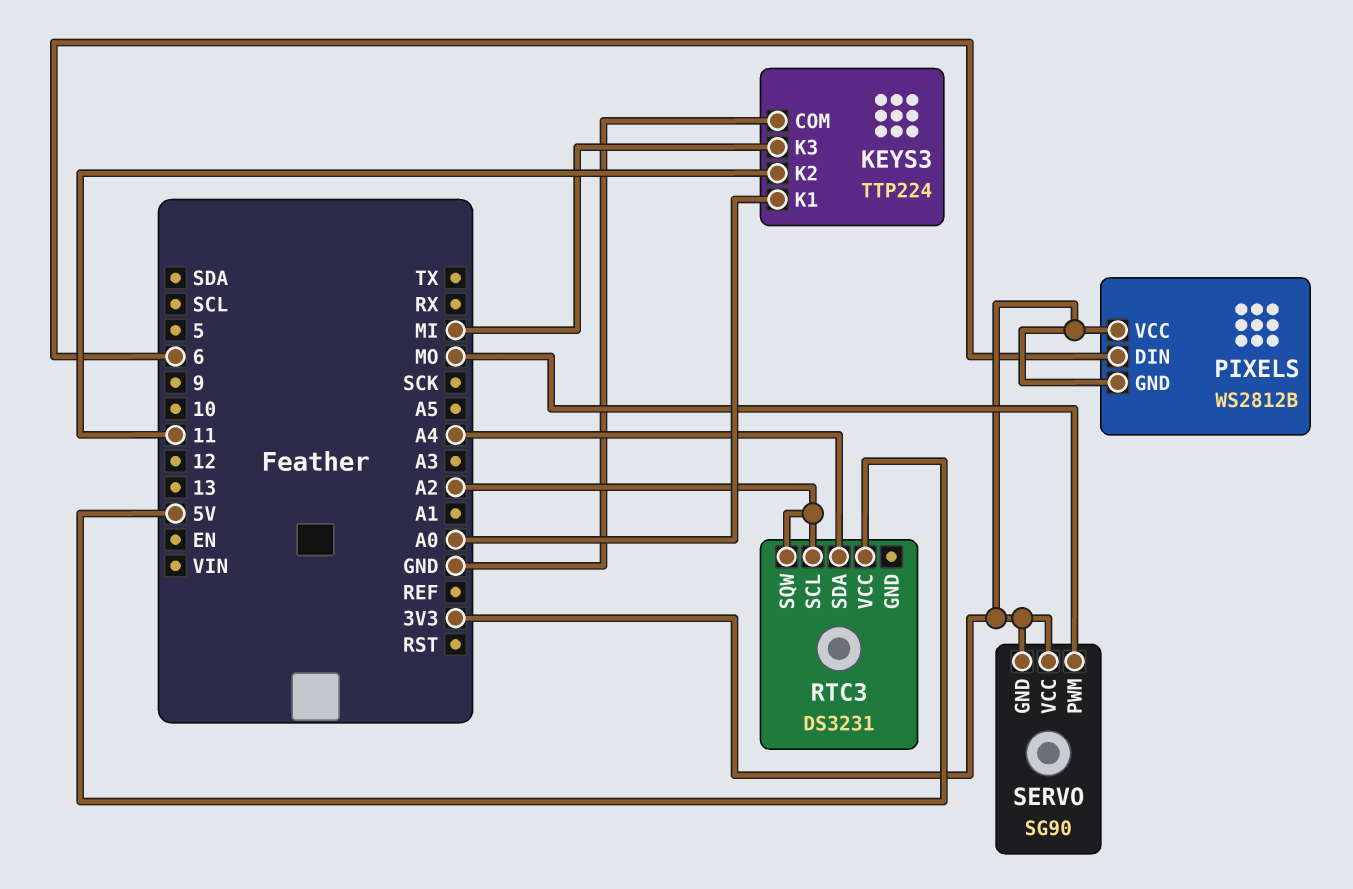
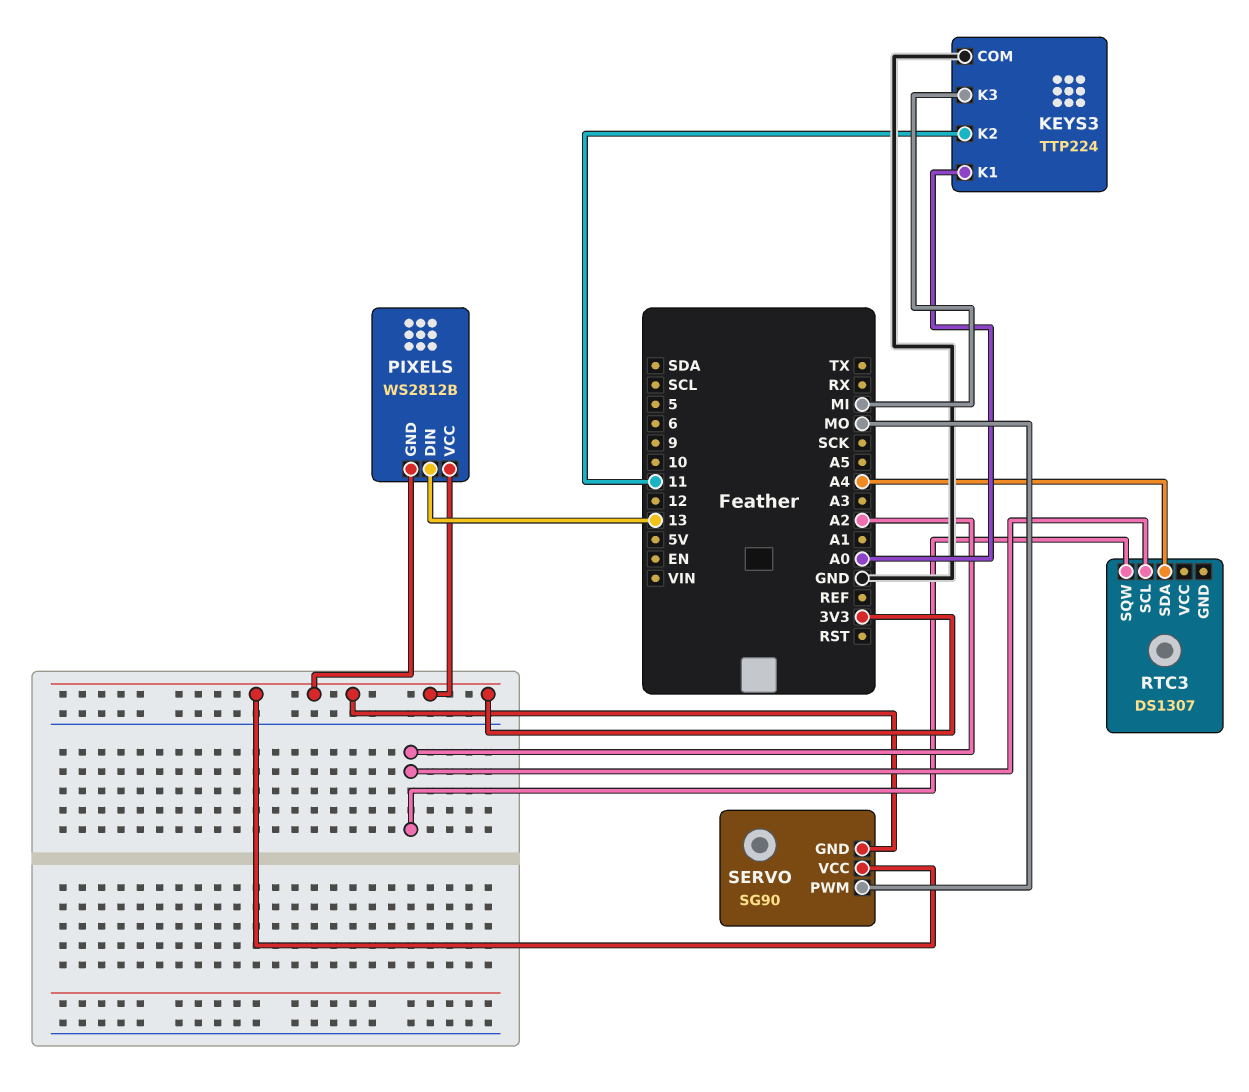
PIXELS pin DIN: 6 -> 13
RTC3: DS3231 -> DS1307
RTC3 pin VCC: 5V -> none

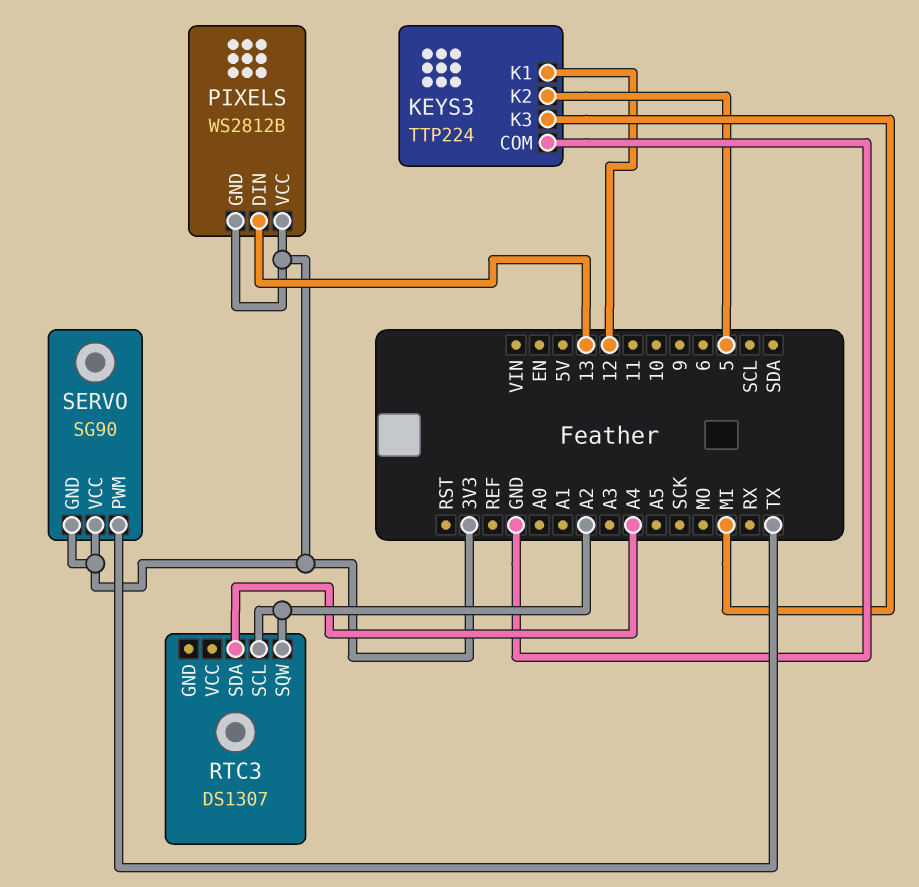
KEYS3 pin K1: A0 -> 12
KEYS3 pin K2: 11 -> 5
SERVO pin PWM: MO -> TX

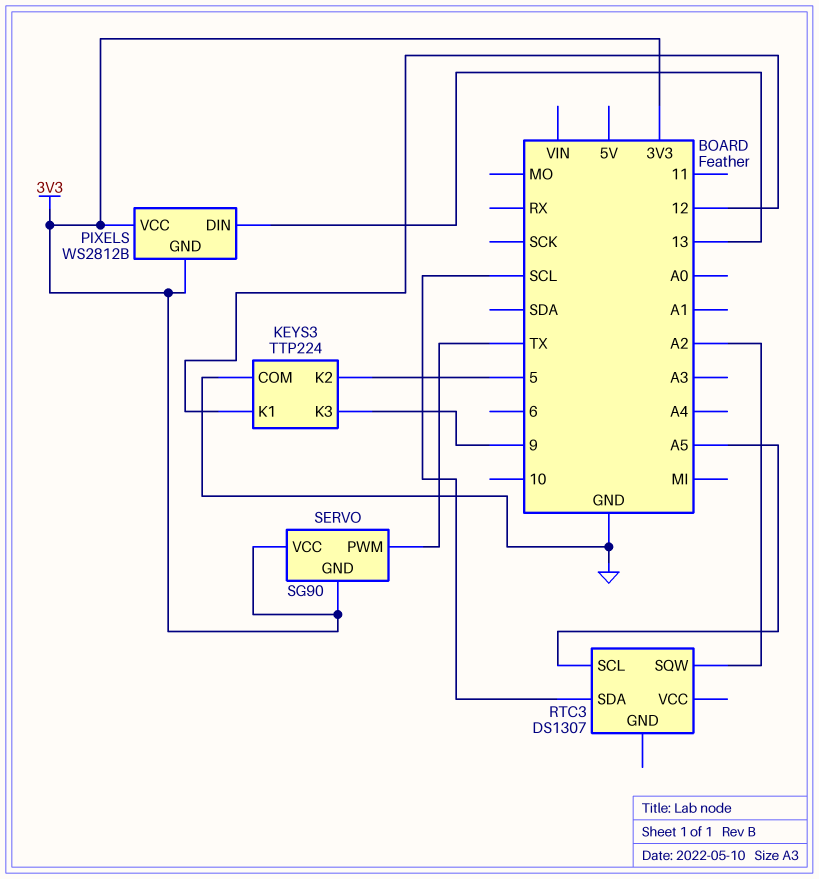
KEYS3 pin K3: MI -> 9
RTC3 pin SCL: A2 -> A5
RTC3 pin SDA: A4 -> SCL

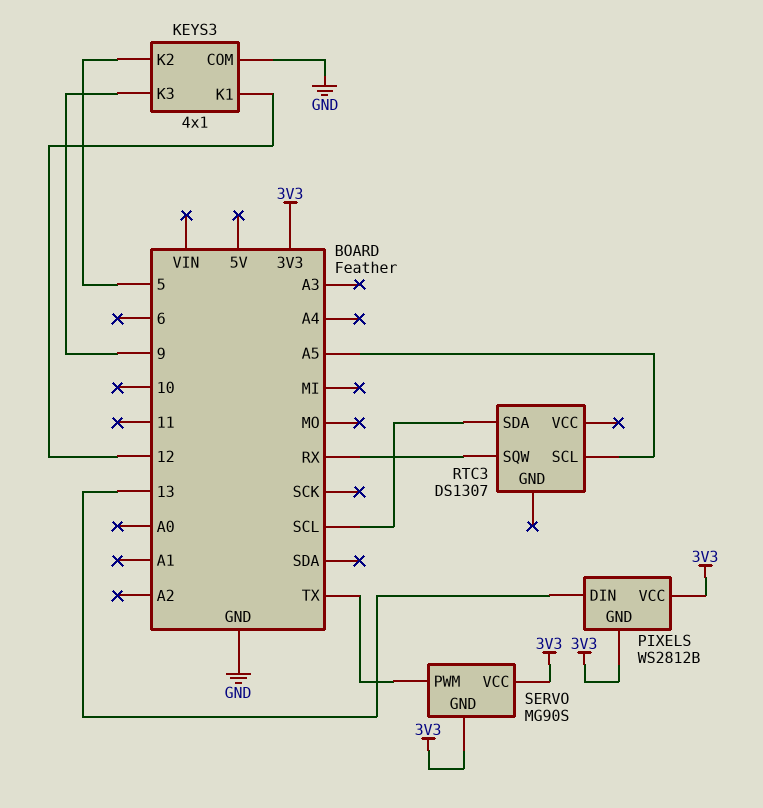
KEYS3: TTP224 -> 4x1
RTC3 pin SQW: A2 -> RX
SERVO: SG90 -> MG90S

